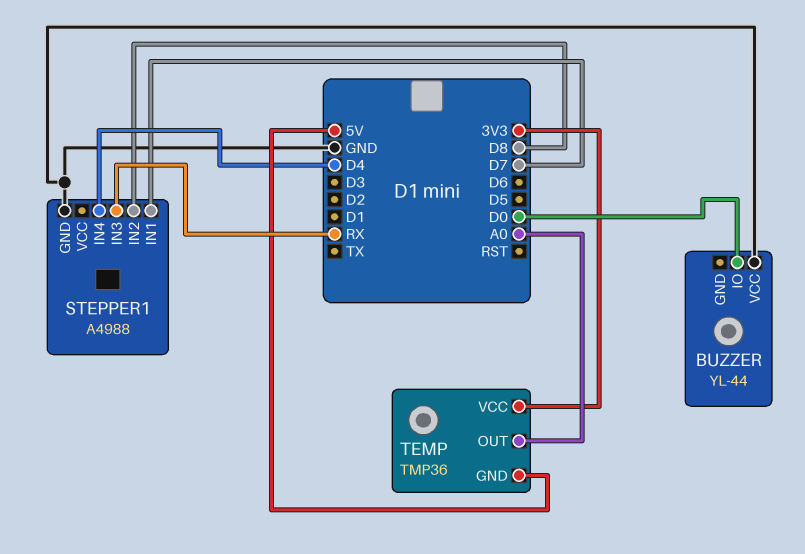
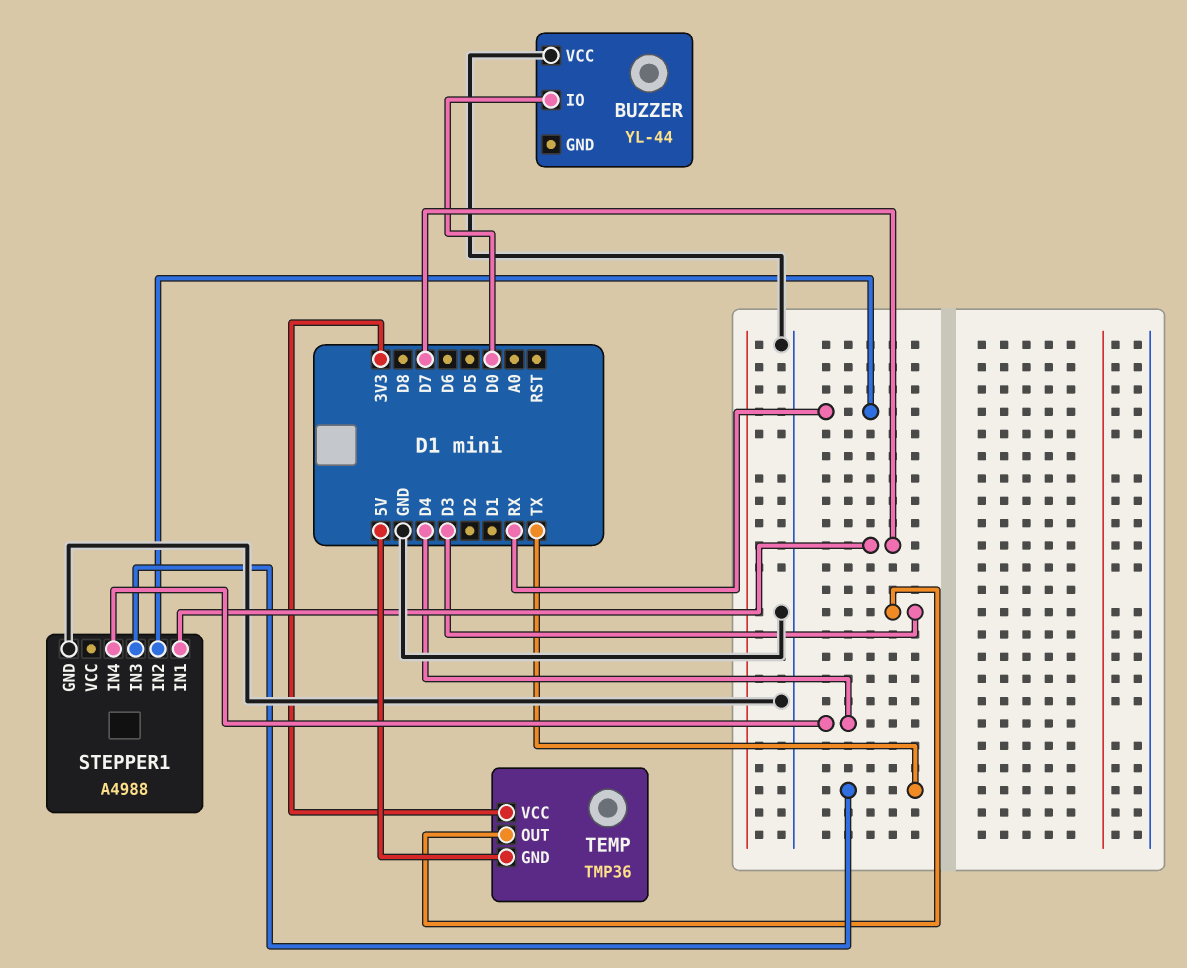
STEPPER1 pin IN2: D8 -> RX
STEPPER1 pin IN3: RX -> TX
TEMP pin OUT: A0 -> D3

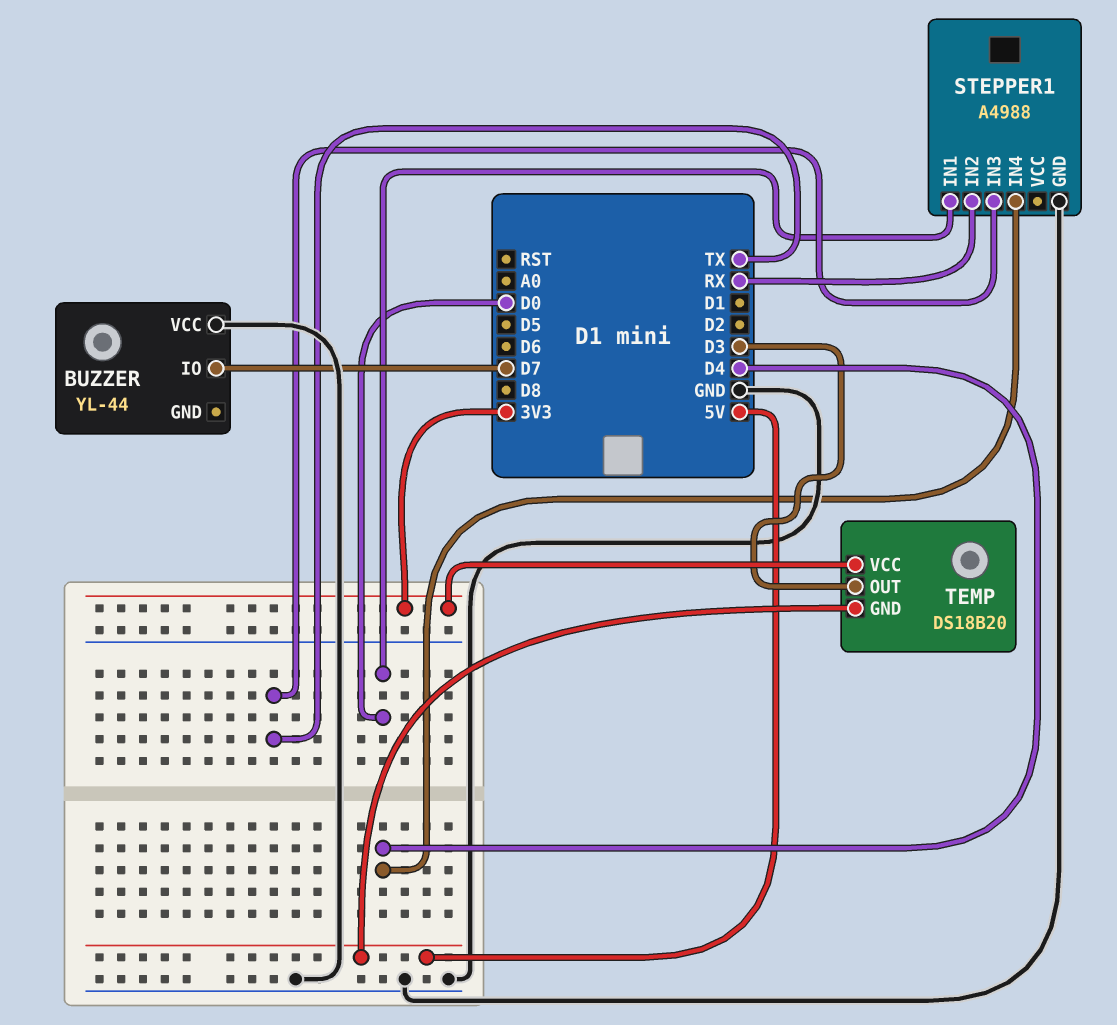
BUZZER pin IO: D0 -> D7
STEPPER1 pin IN1: D7 -> D0
TEMP: TMP36 -> DS18B20

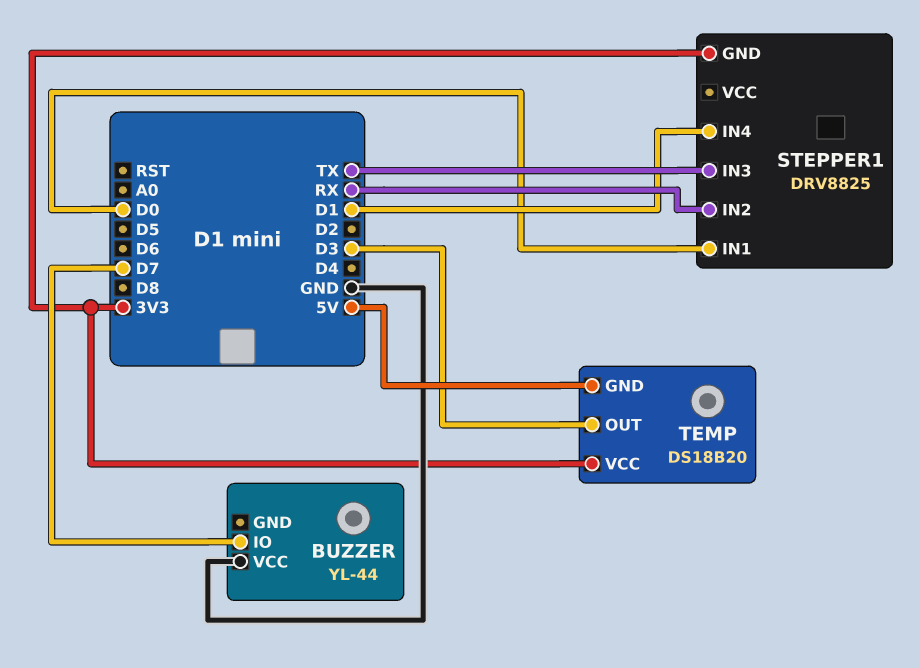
STEPPER1: A4988 -> DRV8825
STEPPER1 pin GND: GND -> 3V3
STEPPER1 pin IN4: D4 -> D1

